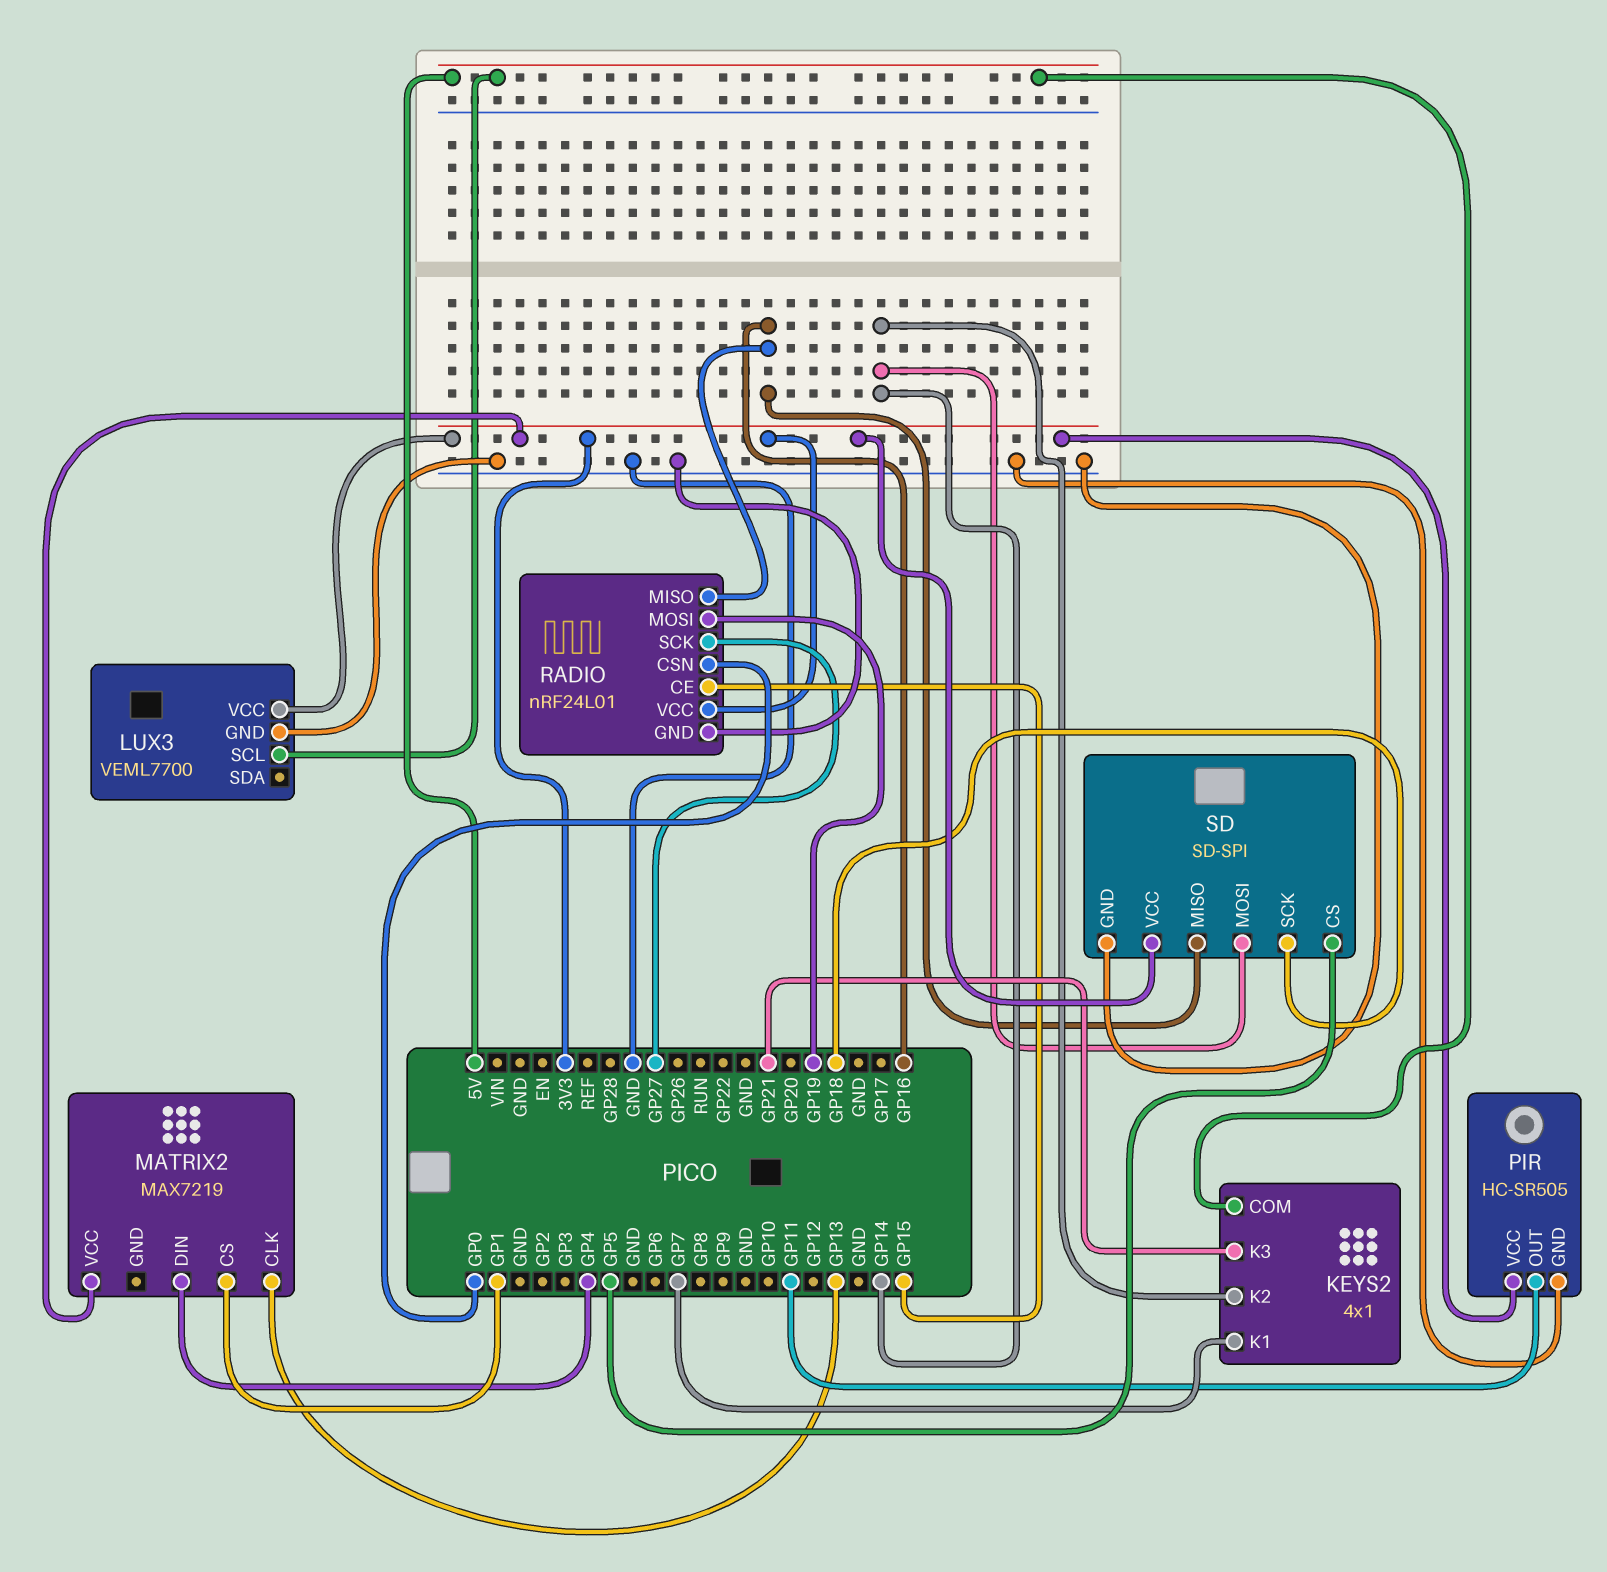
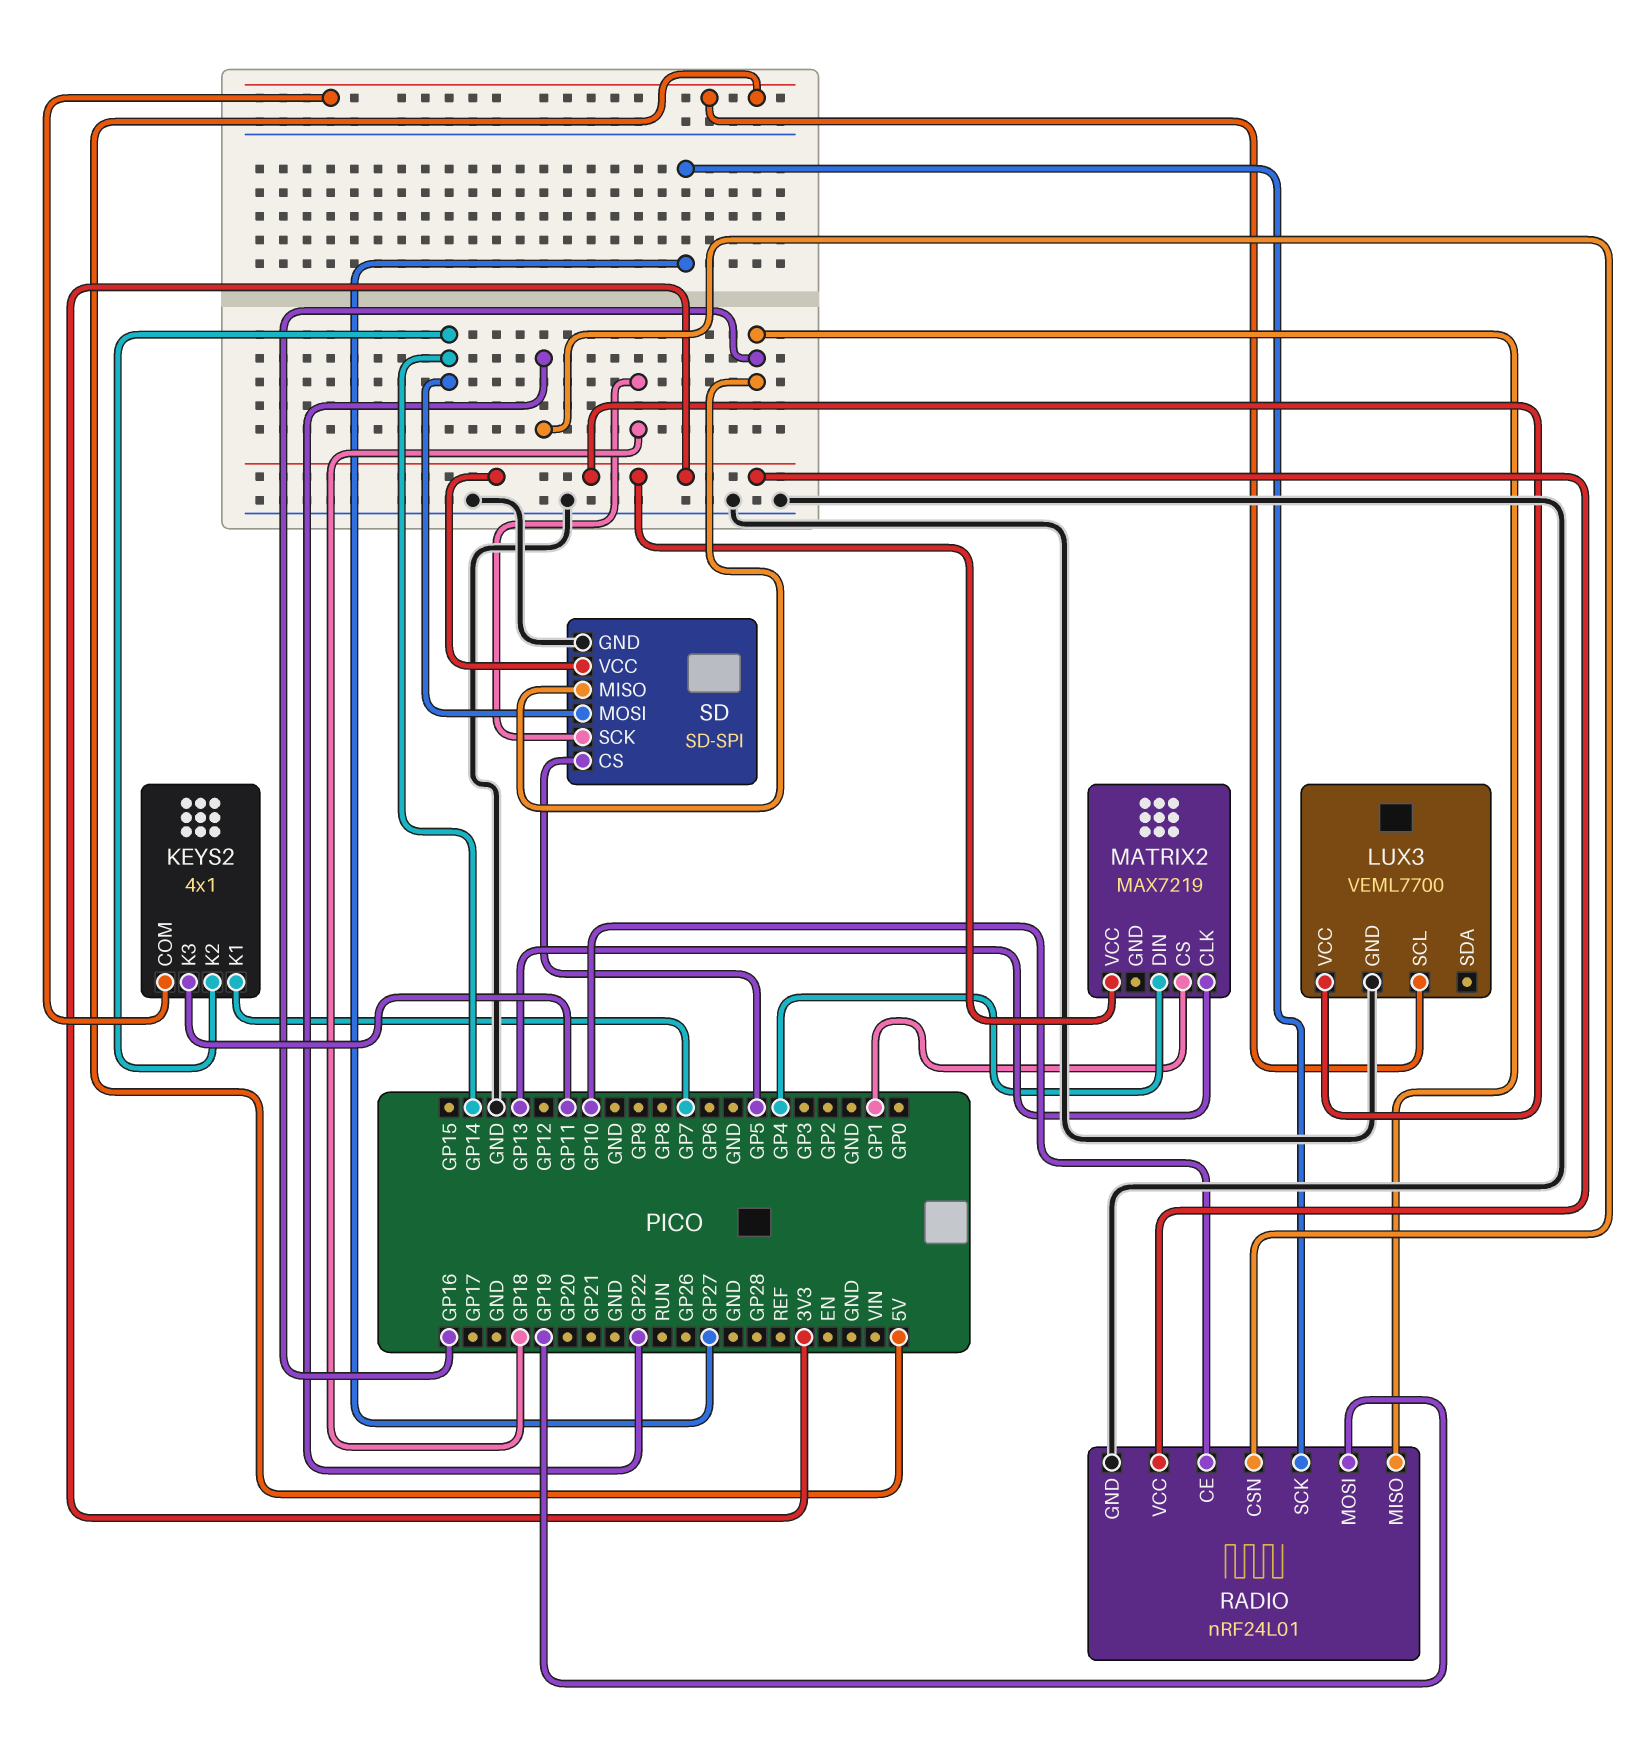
KEYS2 pin K3: GP21 -> GP11
PIR: HC-SR505 -> none
PIR pin GND: GND -> none
PIR pin OUT: GP11 -> none
PIR pin VCC: 3V3 -> none
RADIO pin CE: GP15 -> GP10
RADIO pin CSN: GP0 -> GP22

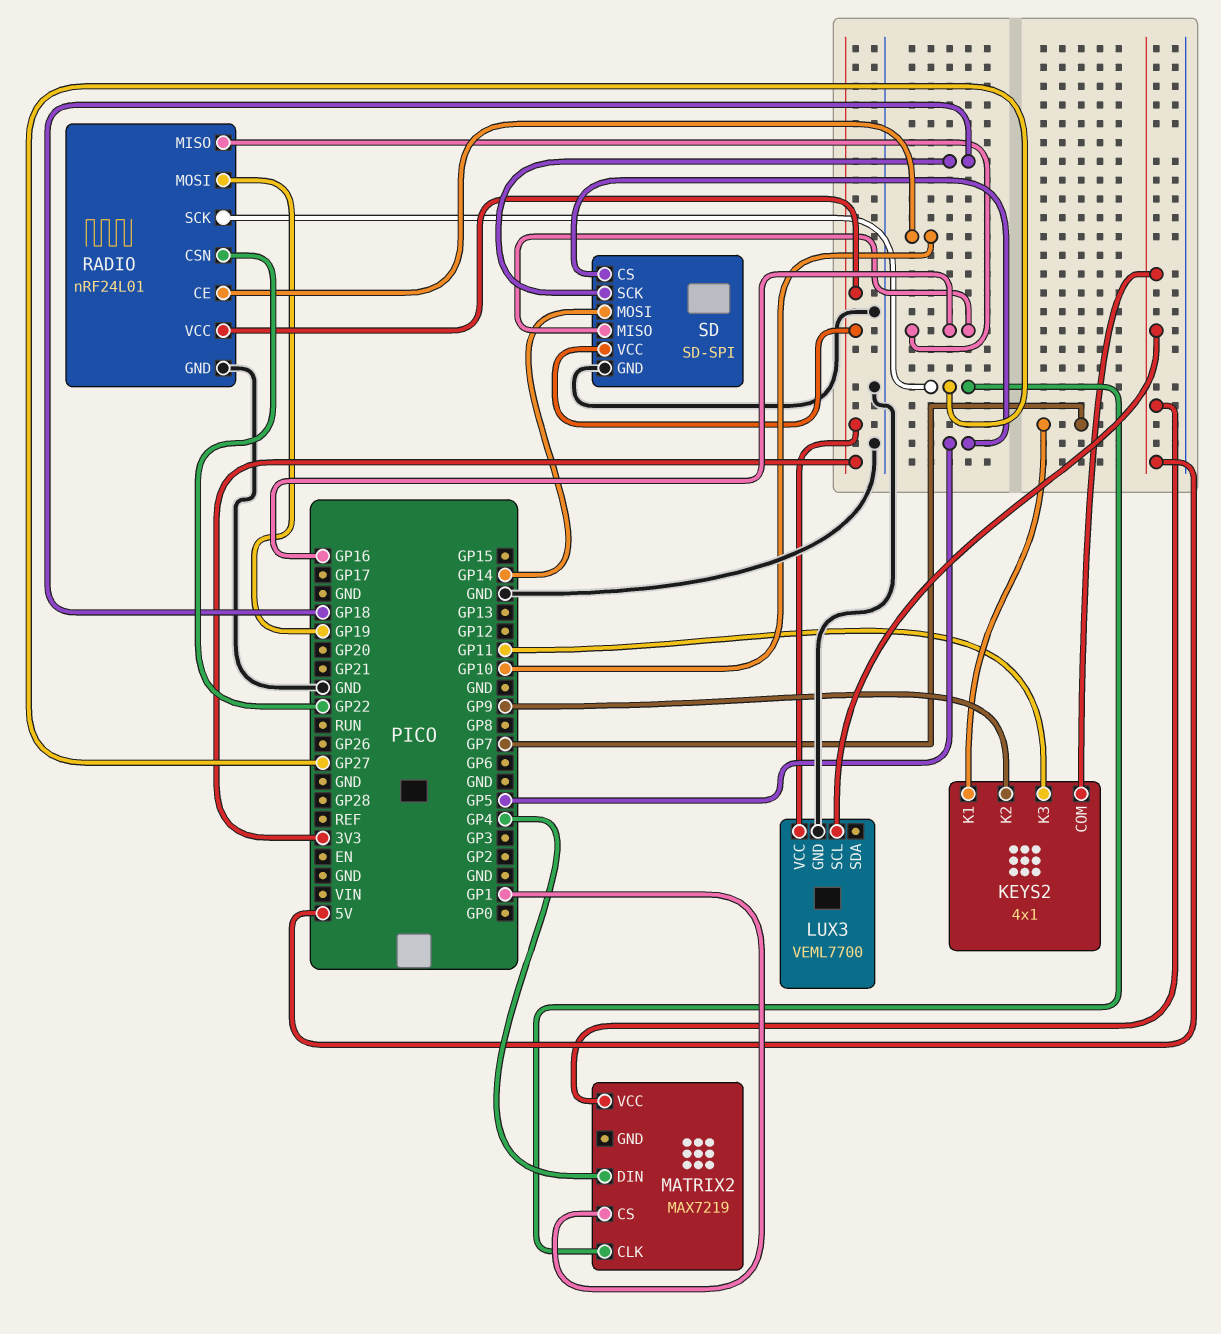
KEYS2 pin K2: GP14 -> GP9
MATRIX2 pin CLK: GP13 -> GP27
MATRIX2 pin VCC: 3V3 -> 5V

